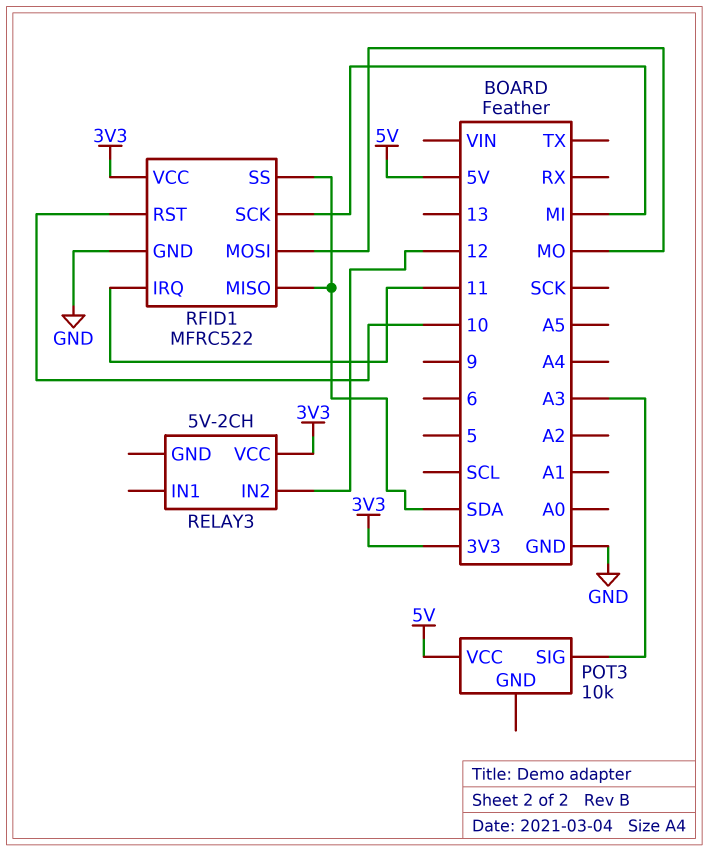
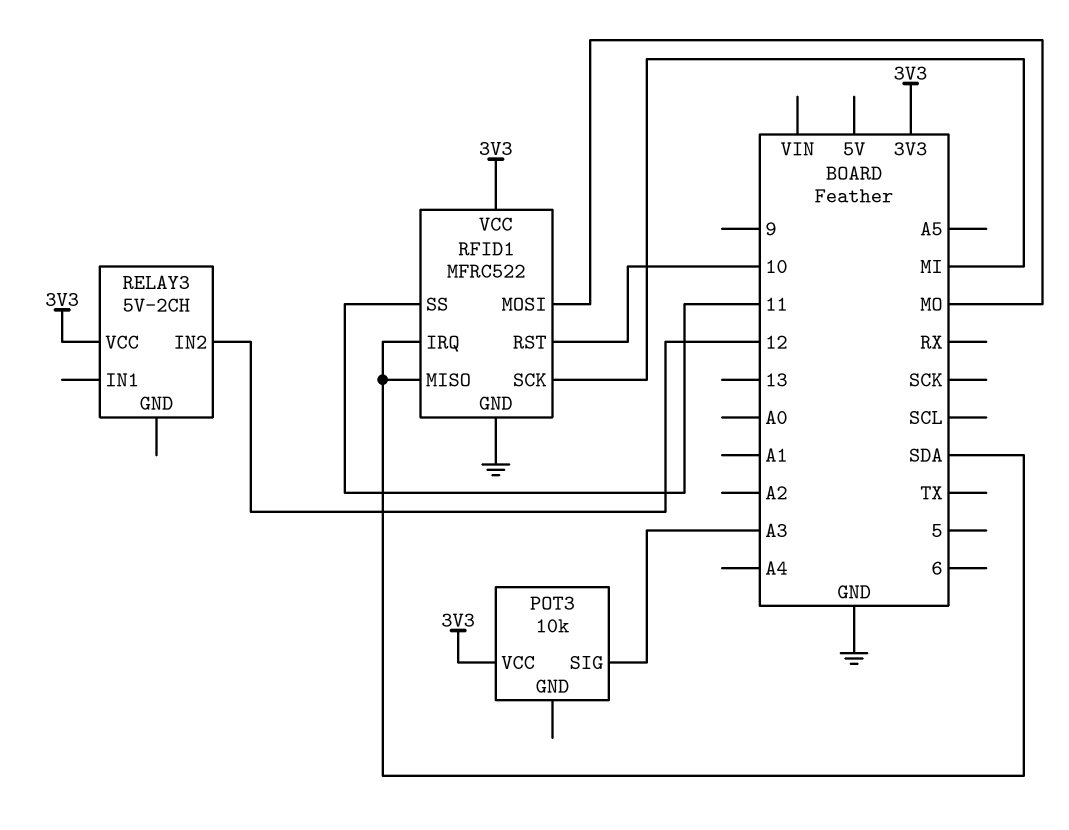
POT3 pin VCC: 5V -> 3V3
RFID1 pin IRQ: 11 -> SDA
RFID1 pin SS: SDA -> 11

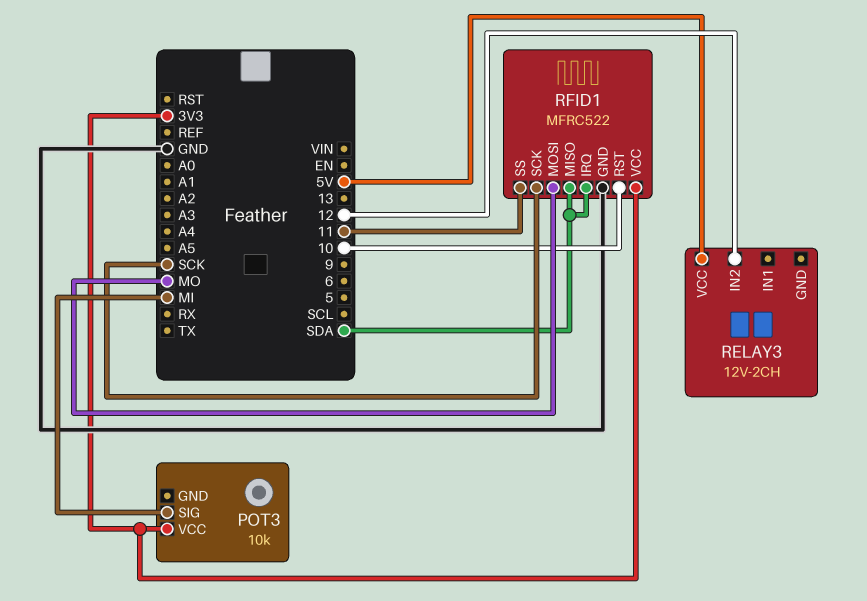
POT3 pin SIG: A3 -> MI
RELAY3: 5V-2CH -> 12V-2CH
RELAY3 pin VCC: 3V3 -> 5V
RFID1 pin SCK: MI -> SCK

